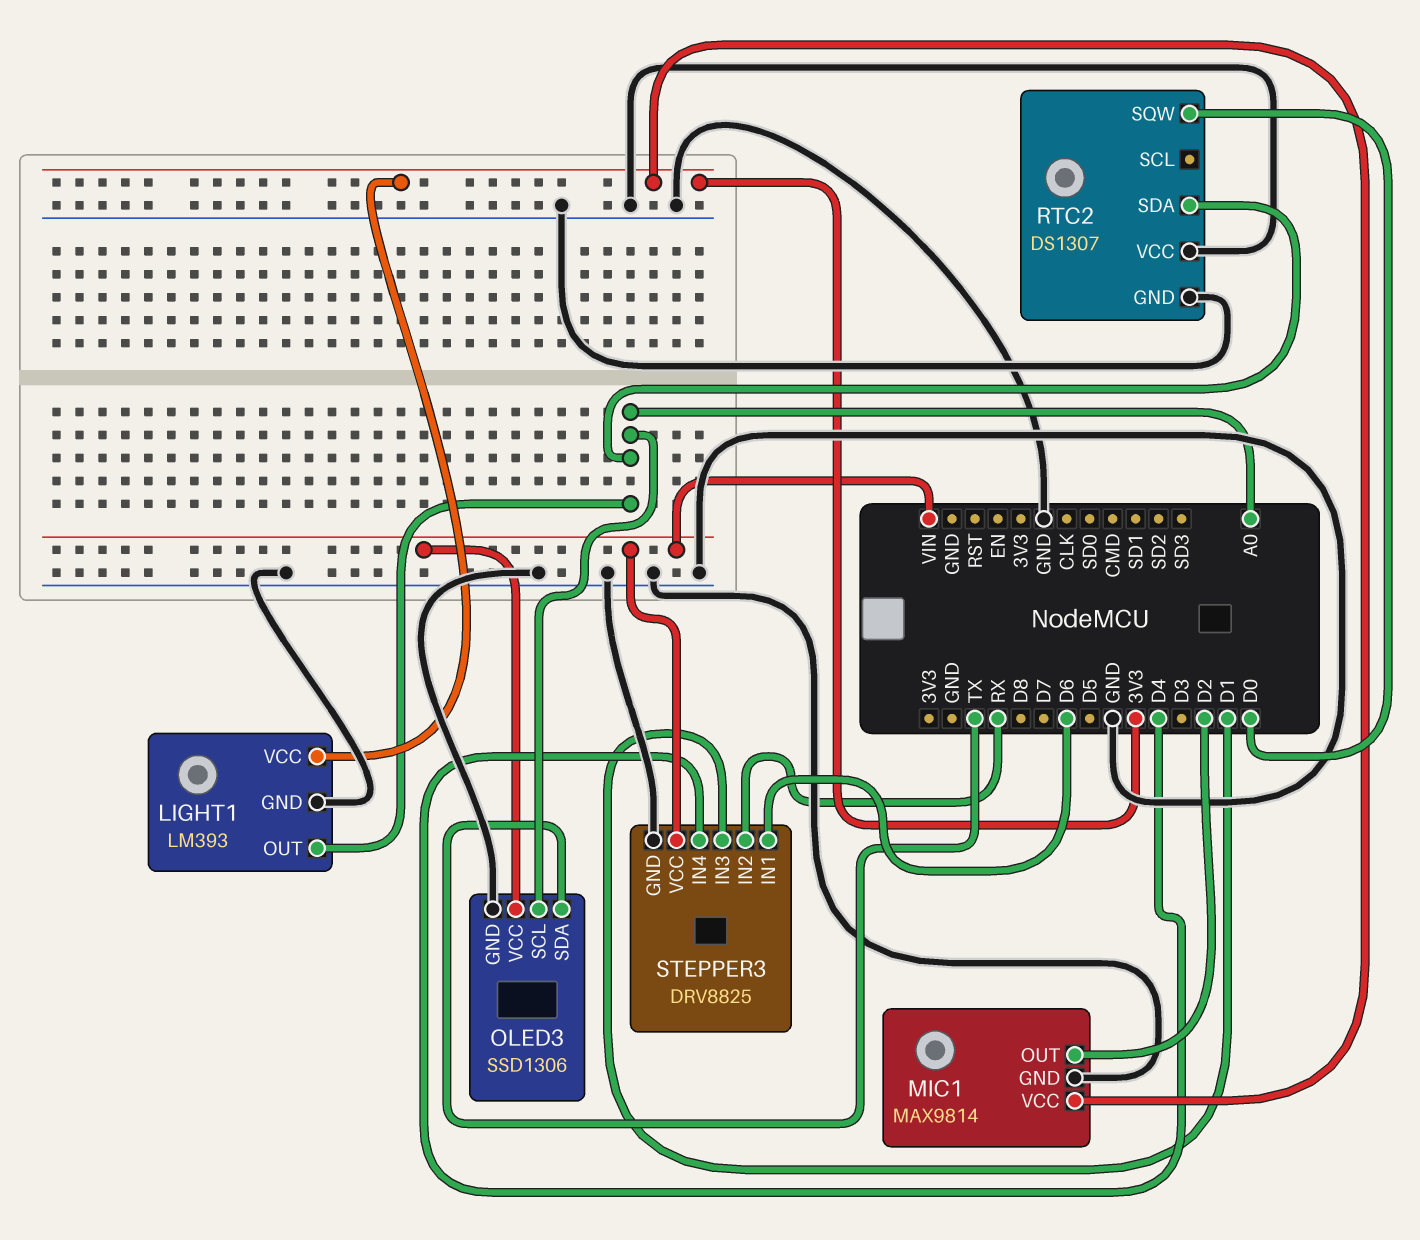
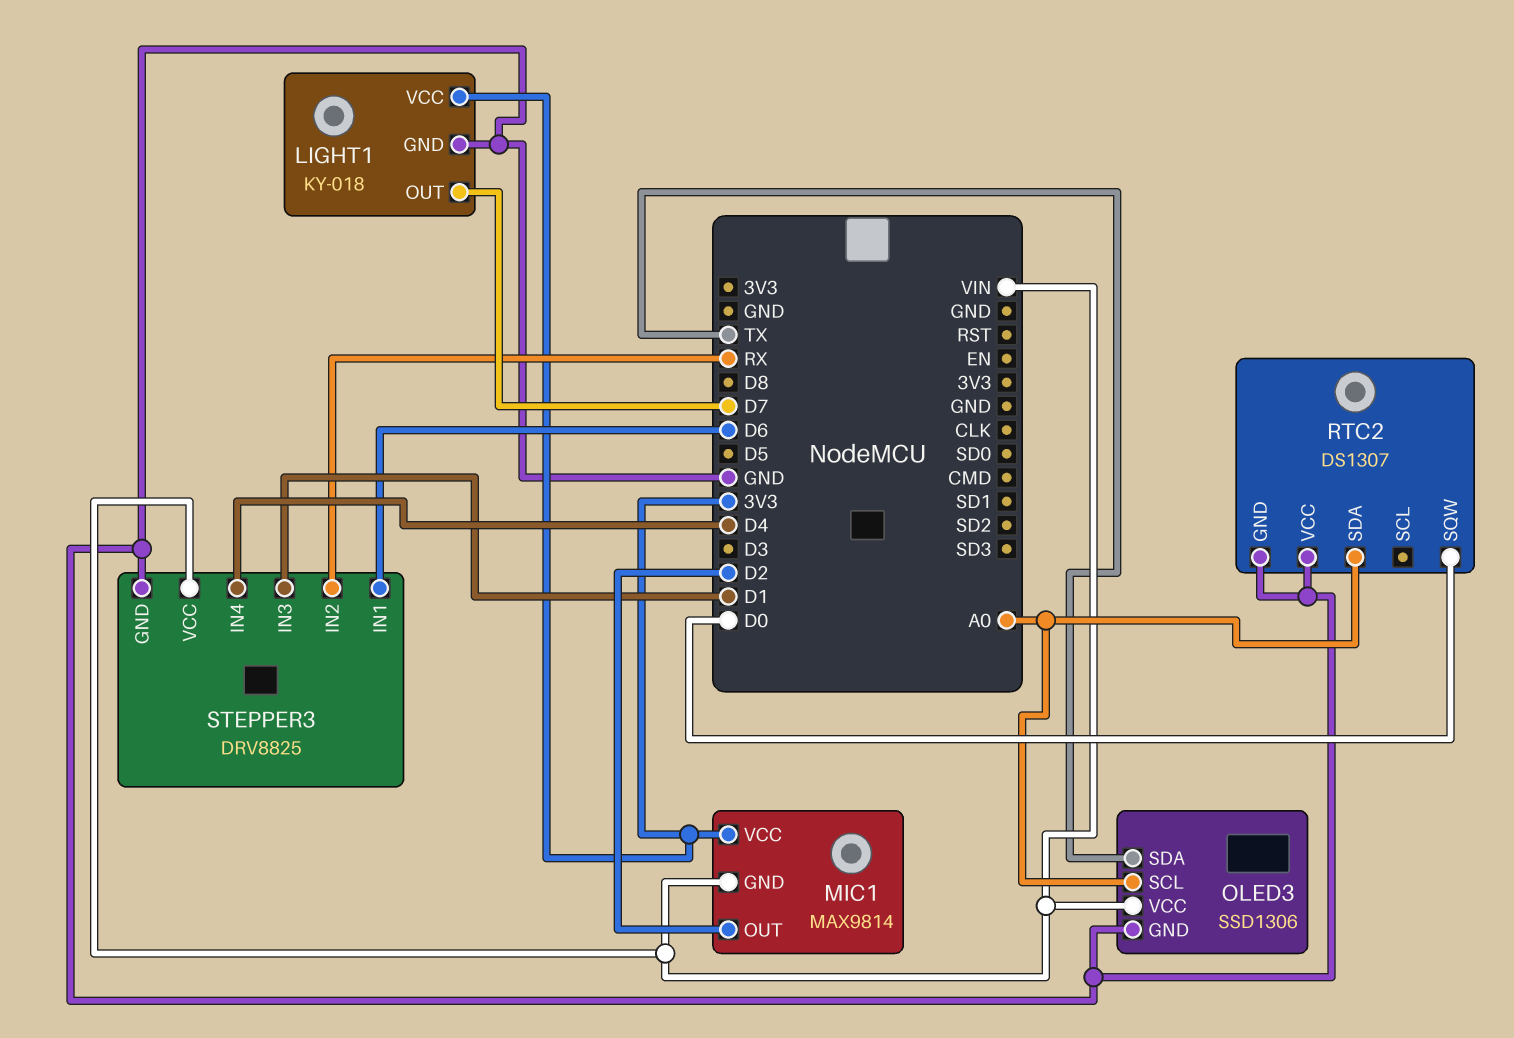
LIGHT1: LM393 -> KY-018
LIGHT1 pin OUT: A0 -> D7
MIC1 pin GND: GND -> VIN

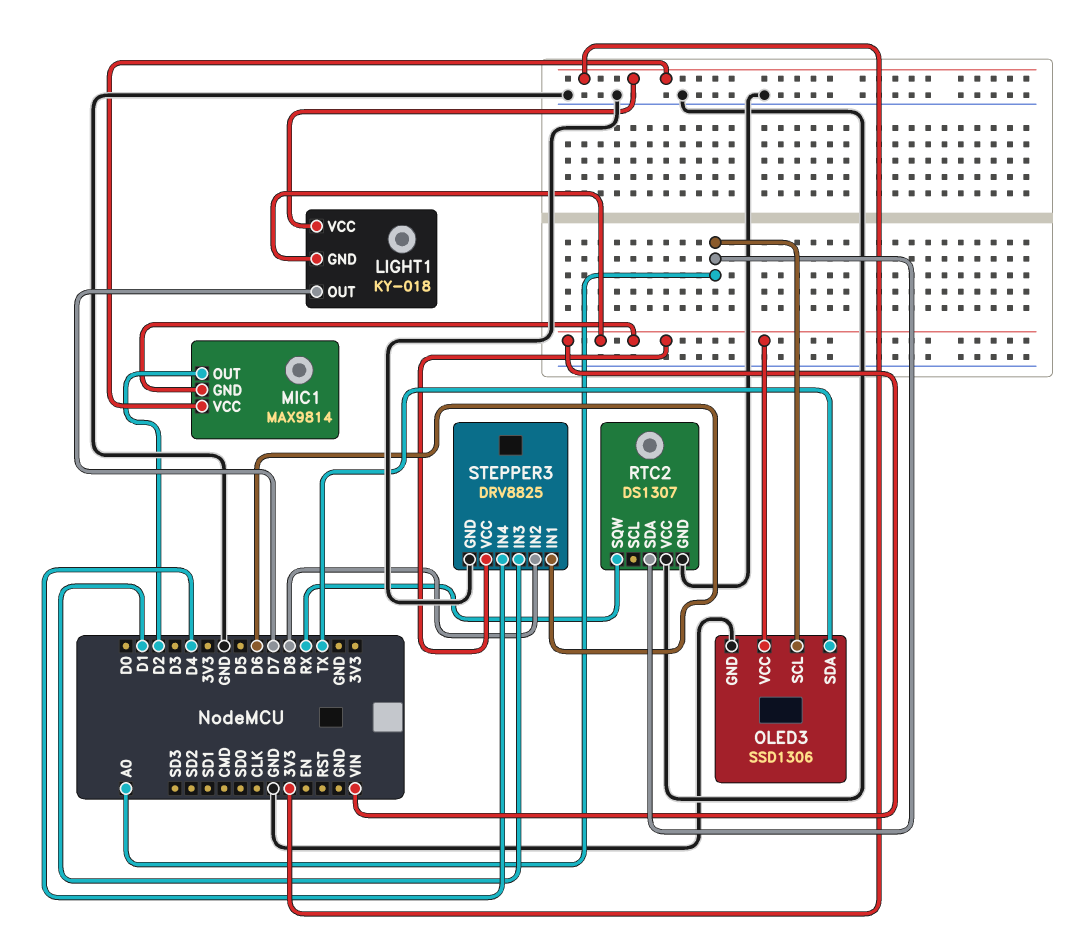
LIGHT1 pin GND: GND -> VIN
RTC2 pin SQW: D0 -> RX
STEPPER3 pin IN2: RX -> D8

